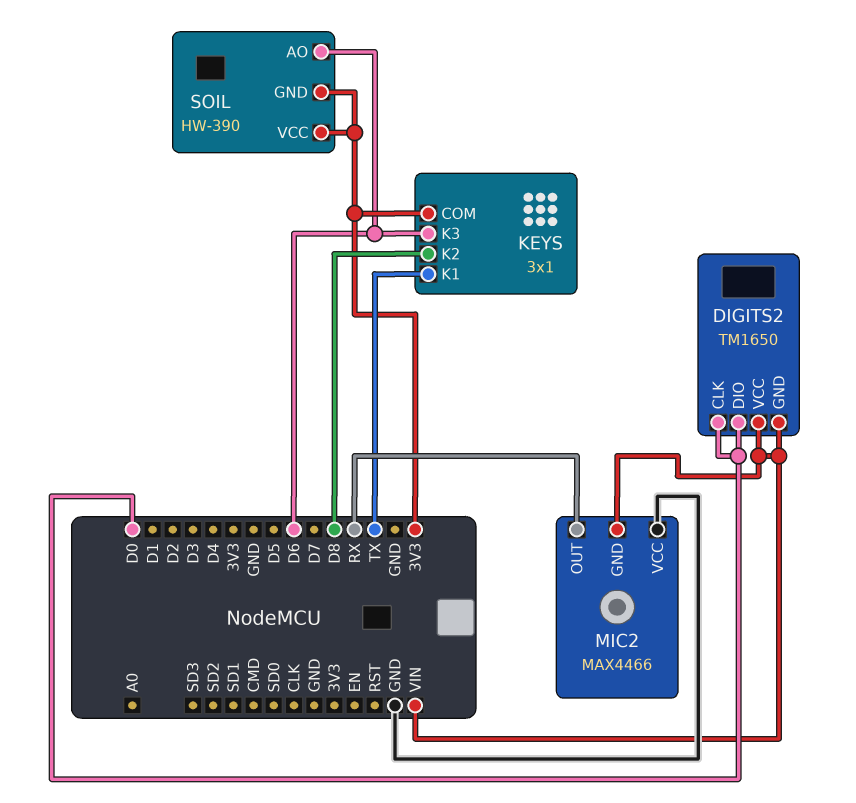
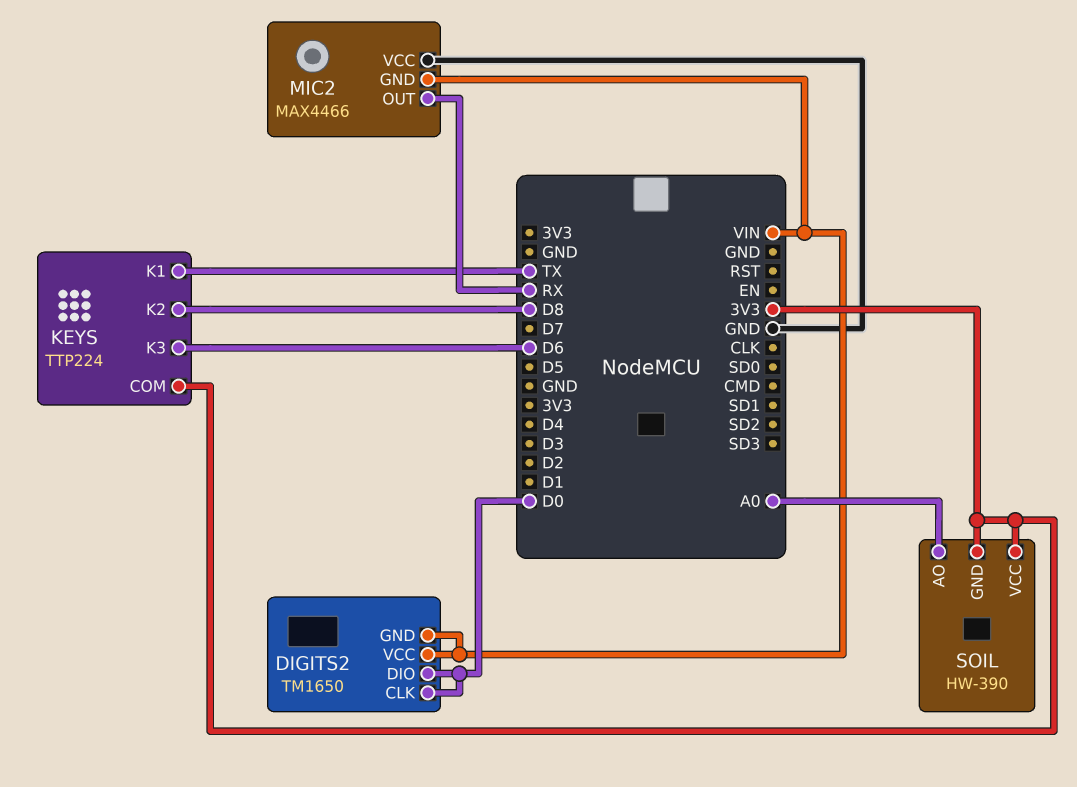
KEYS: 3x1 -> TTP224
SOIL pin AO: D6 -> A0

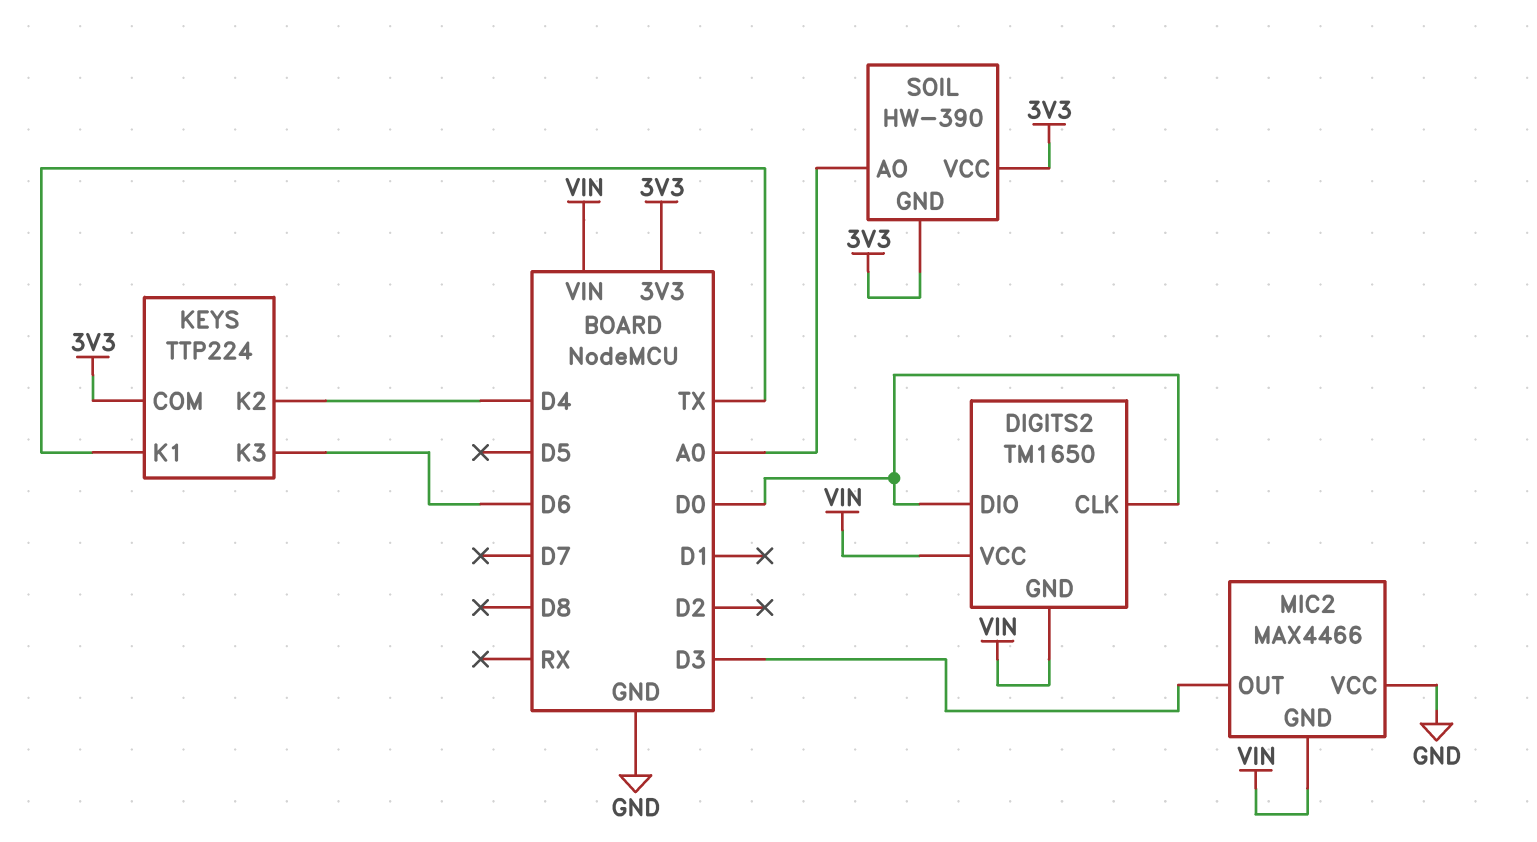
KEYS pin K2: D8 -> D4
MIC2 pin OUT: RX -> D3

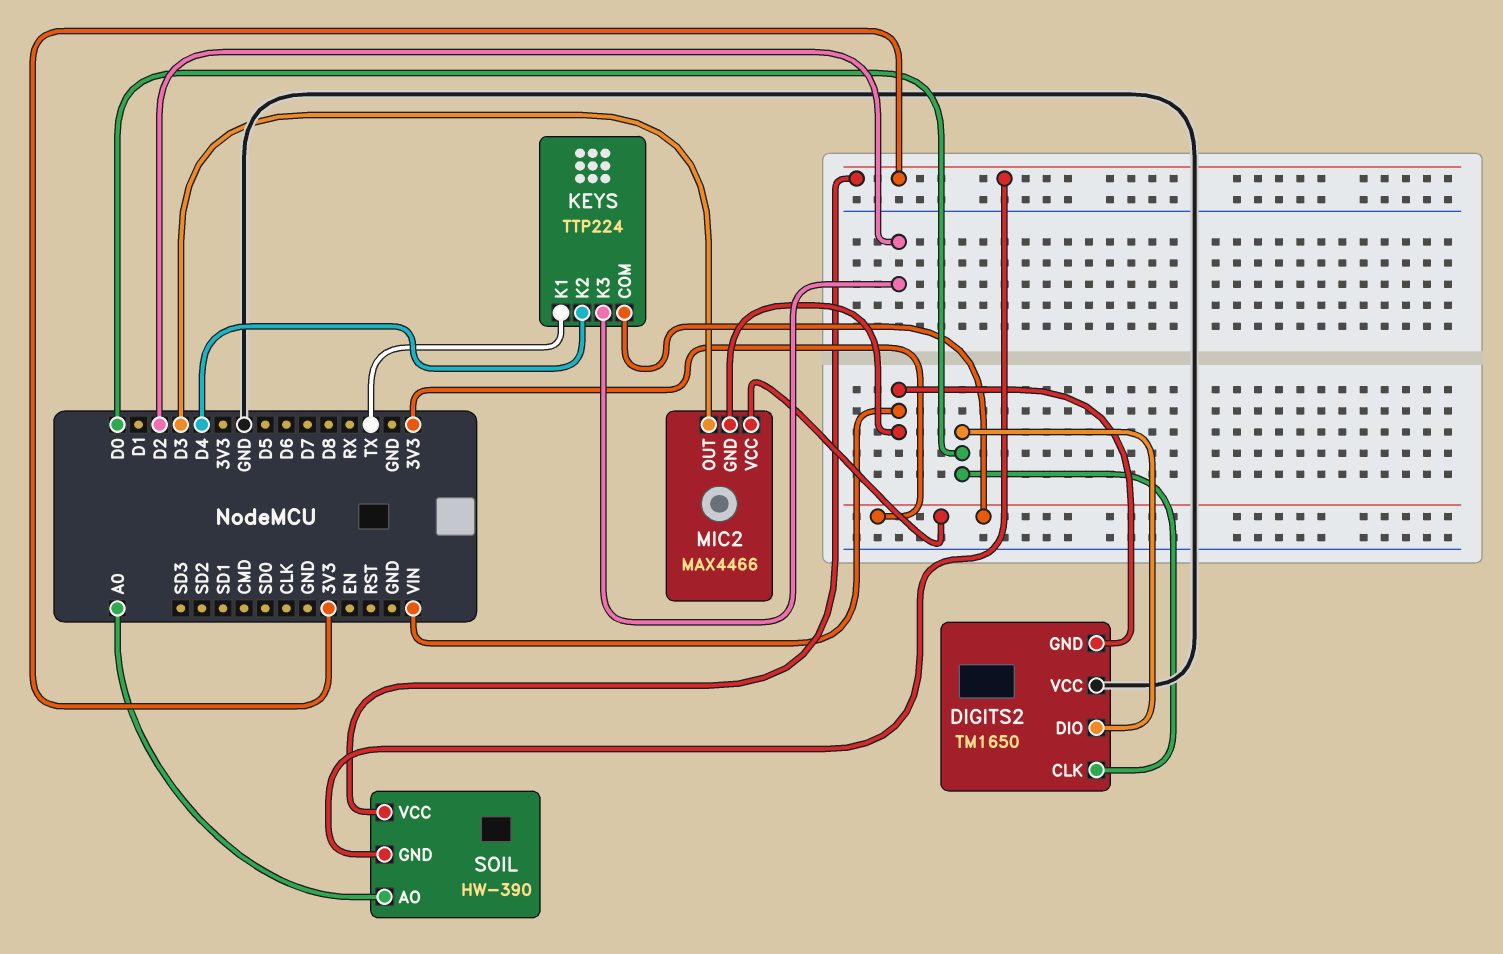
DIGITS2 pin VCC: VIN -> GND
KEYS pin K3: D6 -> D2
MIC2 pin VCC: GND -> 3V3

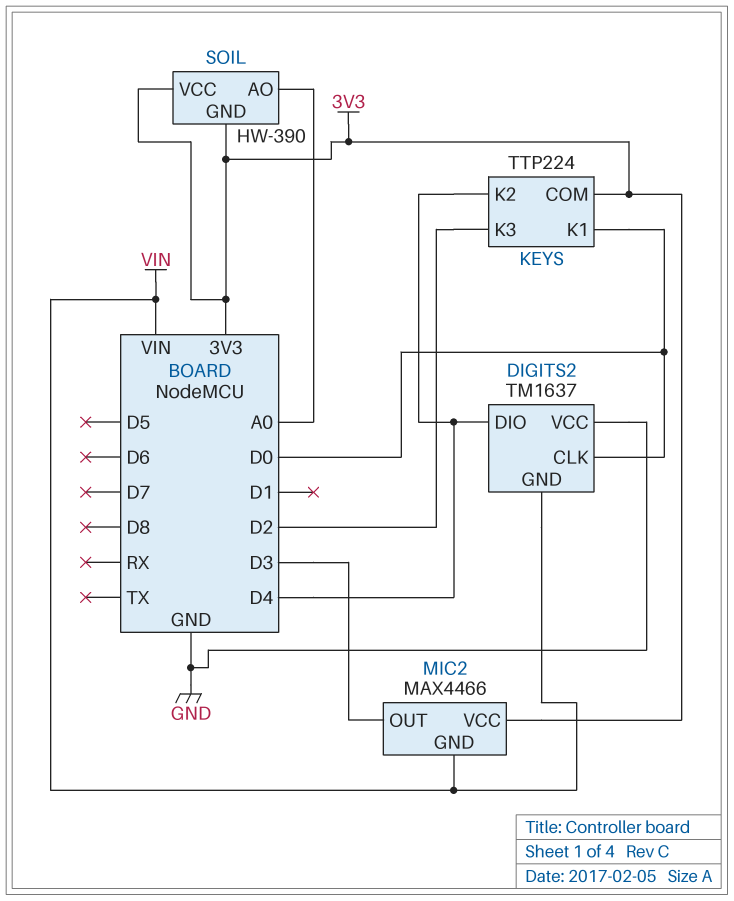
DIGITS2: TM1650 -> TM1637
DIGITS2 pin DIO: D0 -> D4
KEYS pin K1: TX -> D0

